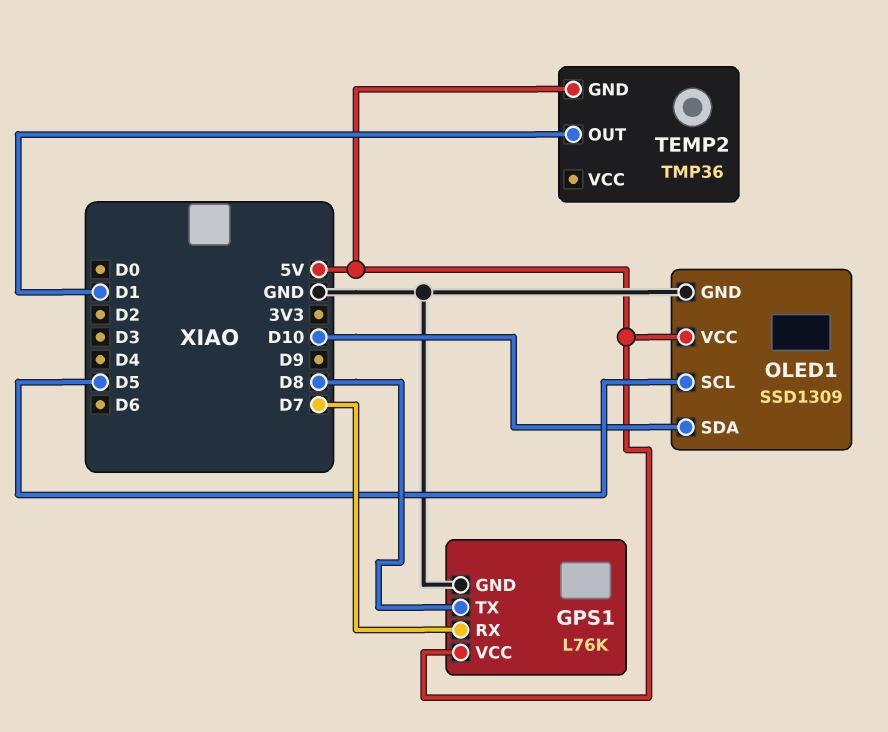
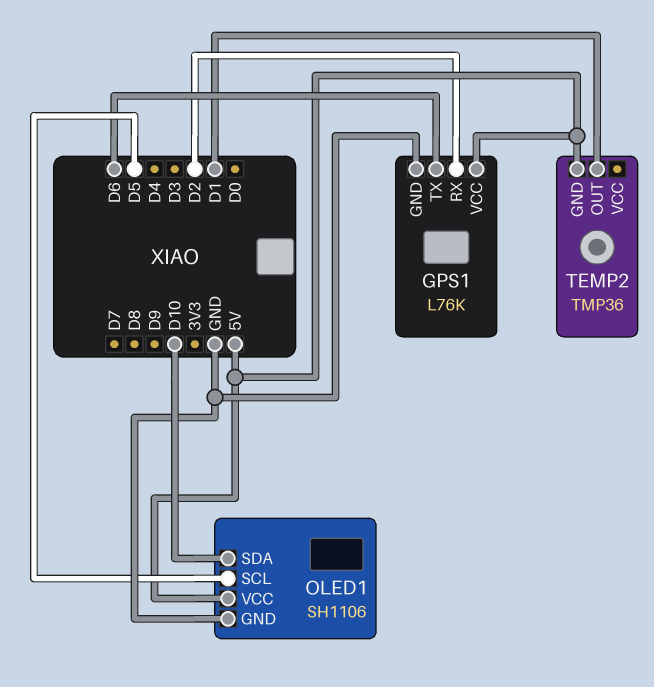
GPS1 pin RX: D7 -> D2
GPS1 pin TX: D8 -> D6
OLED1: SSD1309 -> SH1106

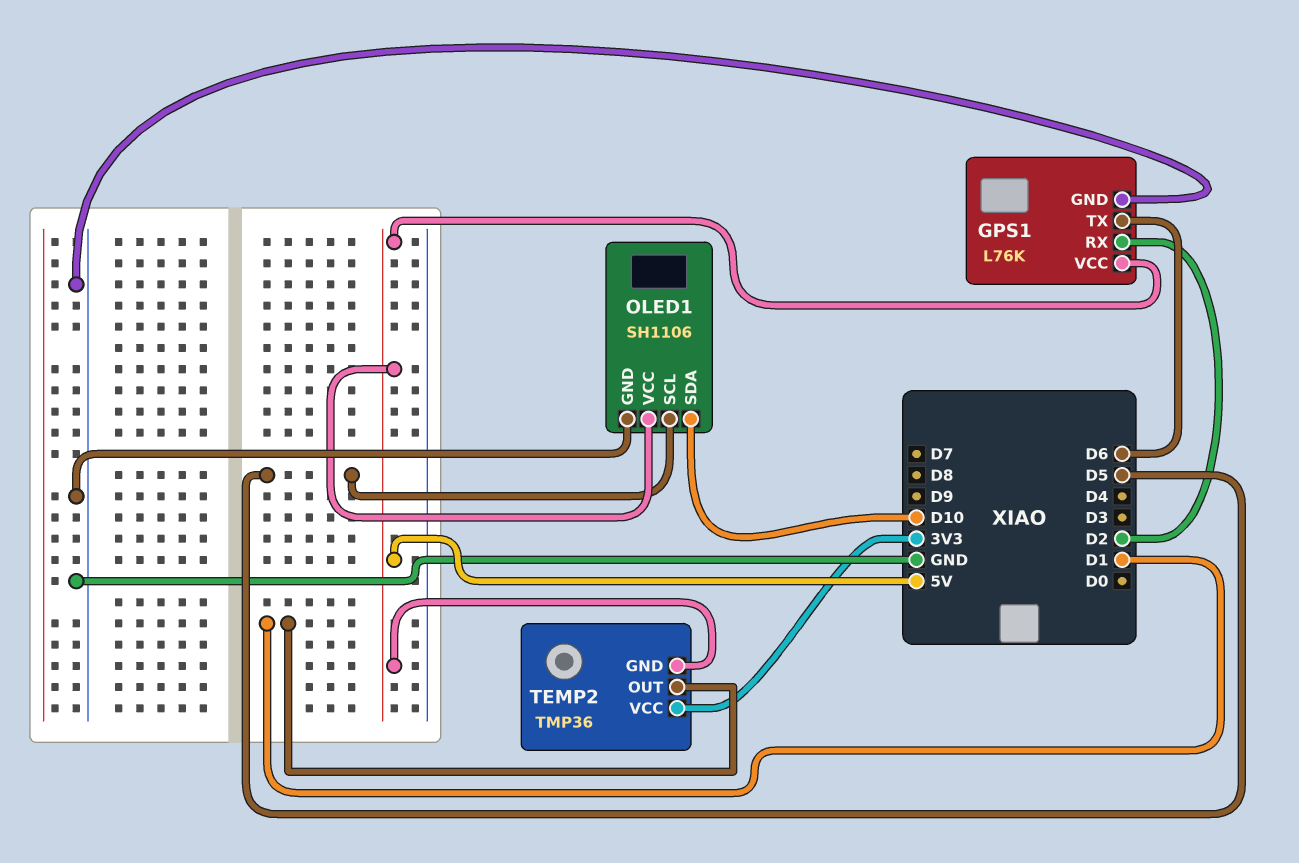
TEMP2 pin VCC: none -> 3V3

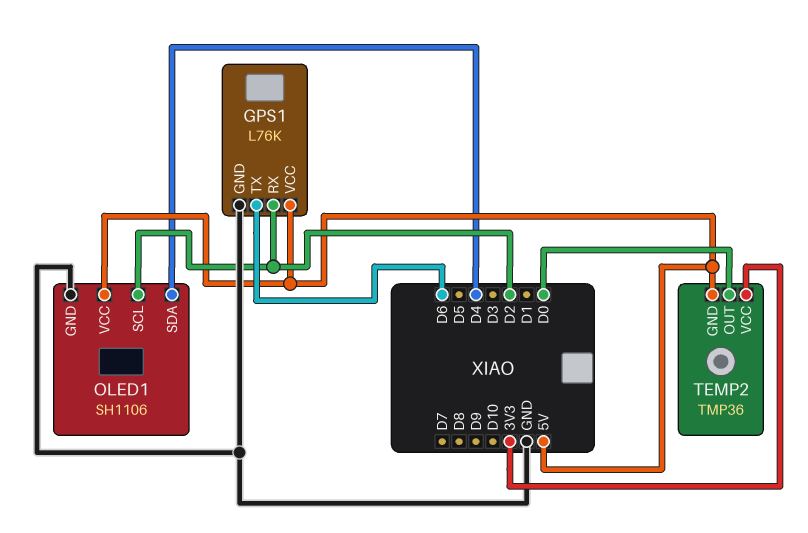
OLED1 pin SCL: D5 -> D2
OLED1 pin SDA: D10 -> D4
TEMP2 pin OUT: D1 -> D0

